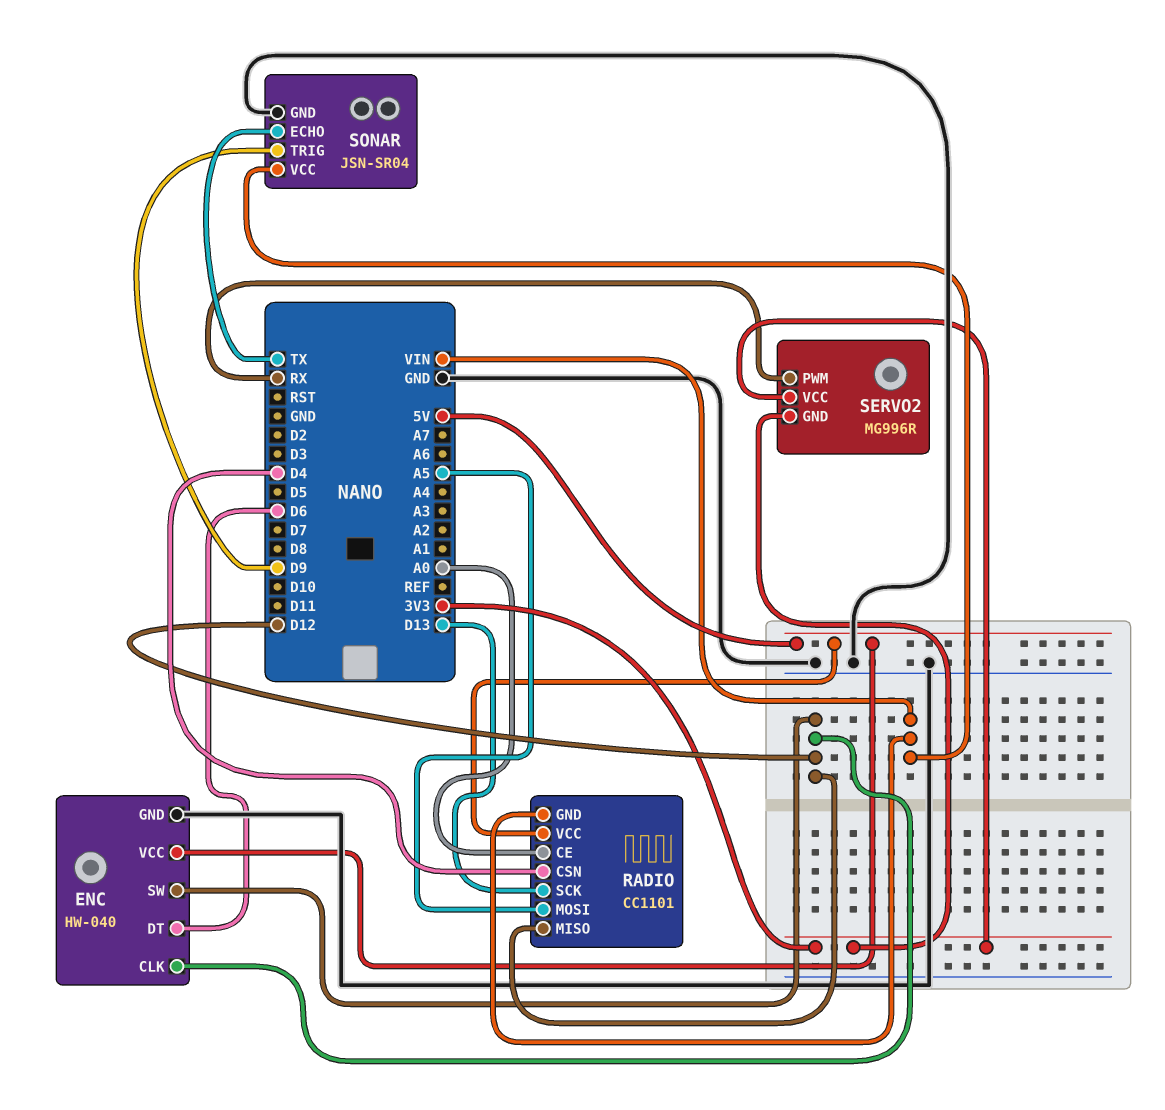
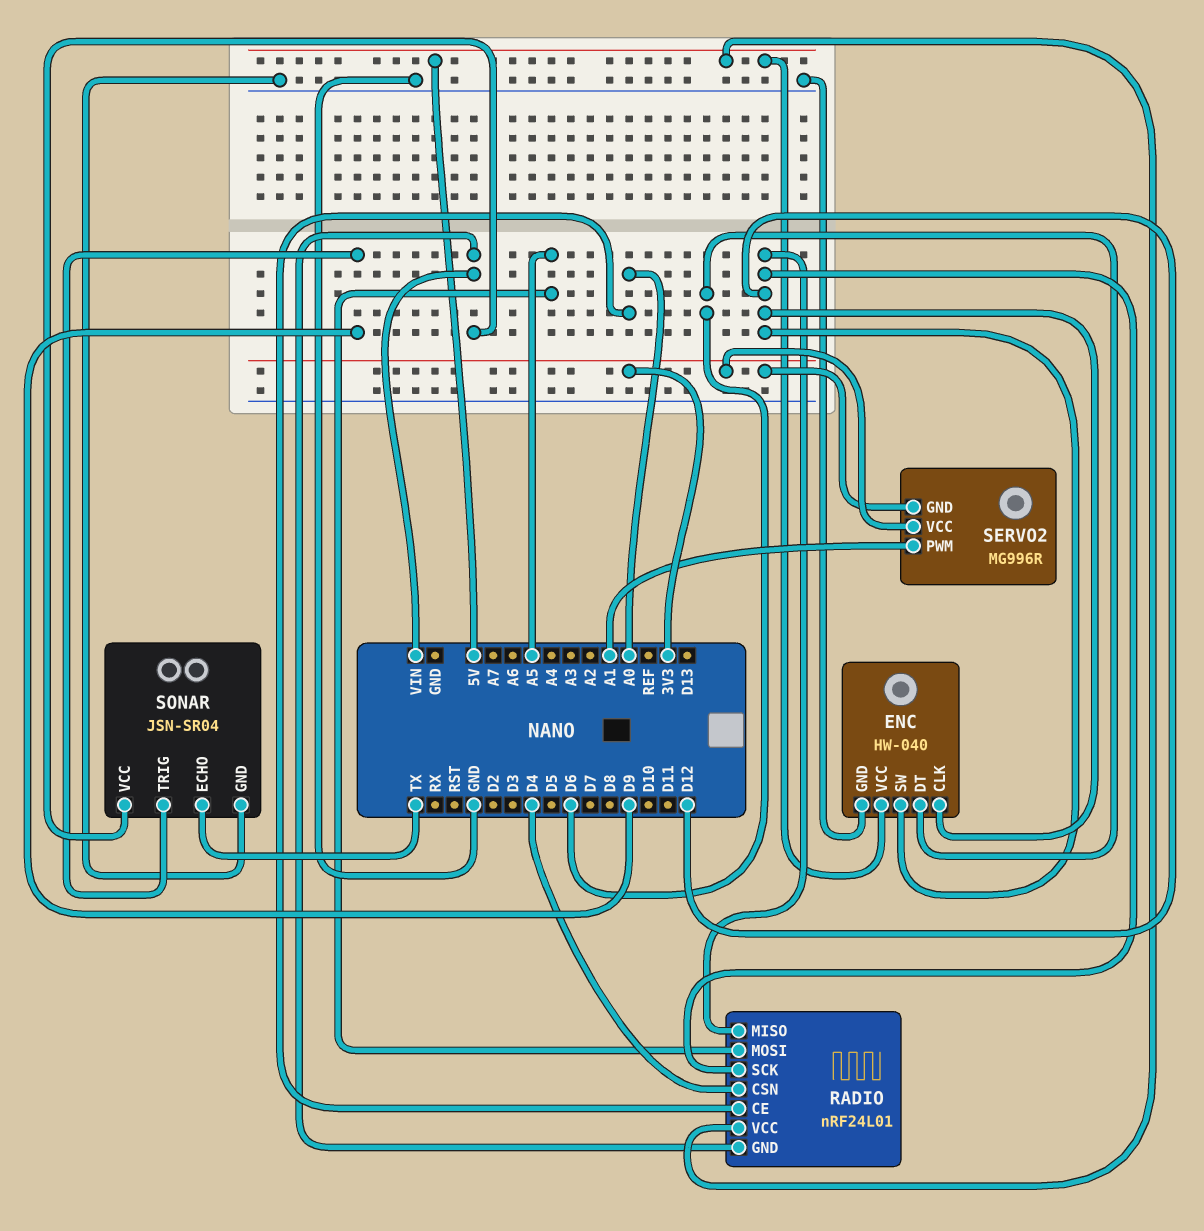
RADIO: CC1101 -> nRF24L01
RADIO pin SCK: D13 -> D12
SERVO2 pin PWM: RX -> A1

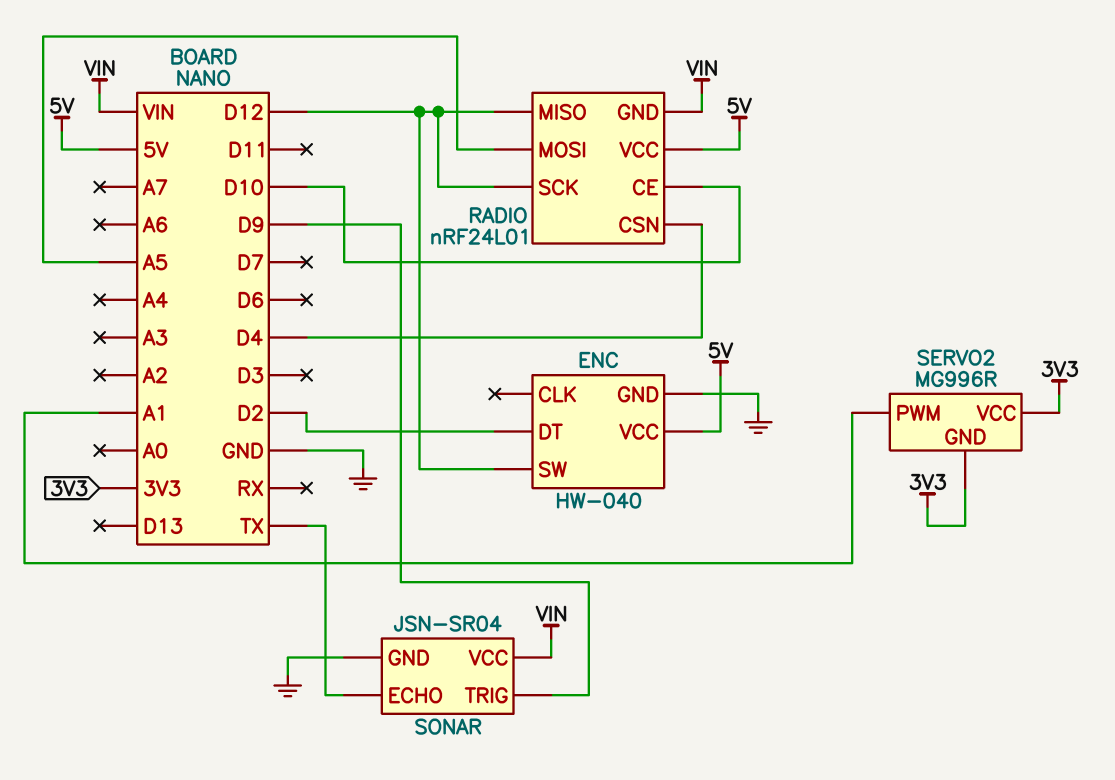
ENC pin CLK: D12 -> none
ENC pin DT: D6 -> D2
RADIO pin CE: A0 -> D10

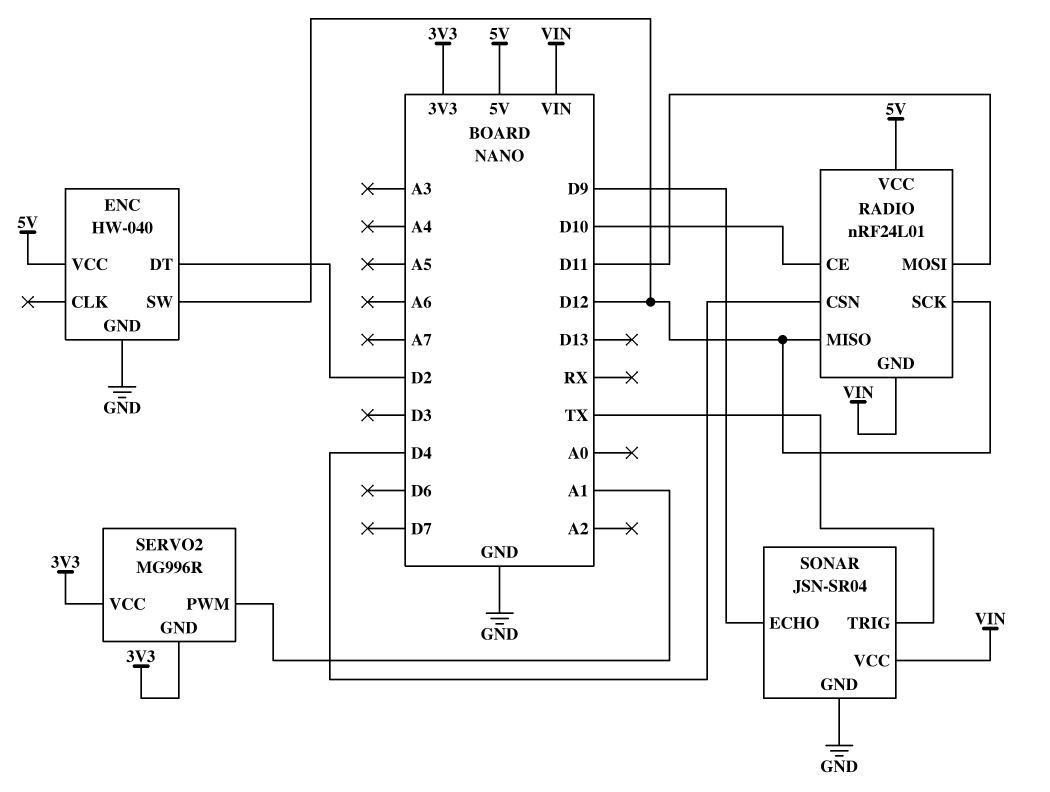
RADIO pin MOSI: A5 -> D11
SONAR pin ECHO: TX -> D9
SONAR pin TRIG: D9 -> TX

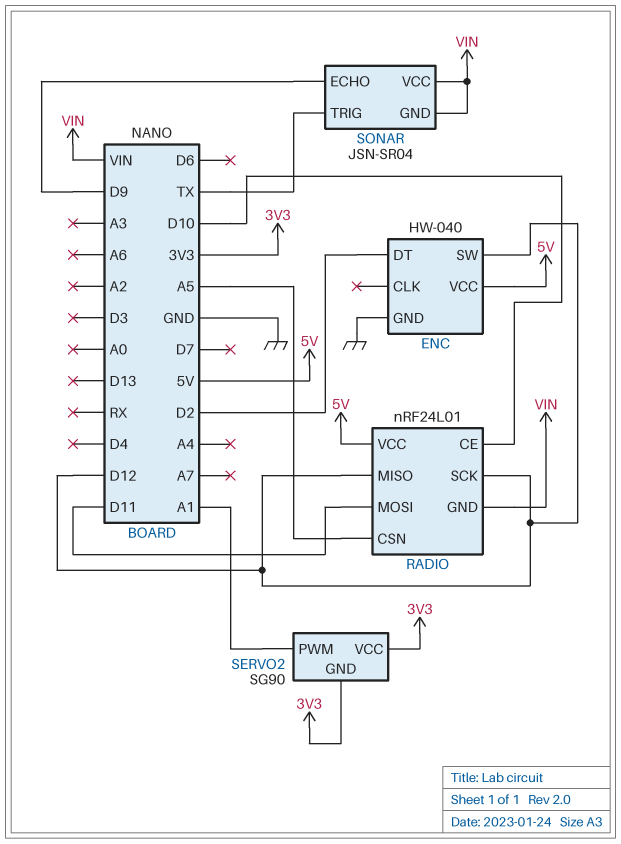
RADIO pin CSN: D4 -> A5
SERVO2: MG996R -> SG90
SONAR pin GND: GND -> VIN

